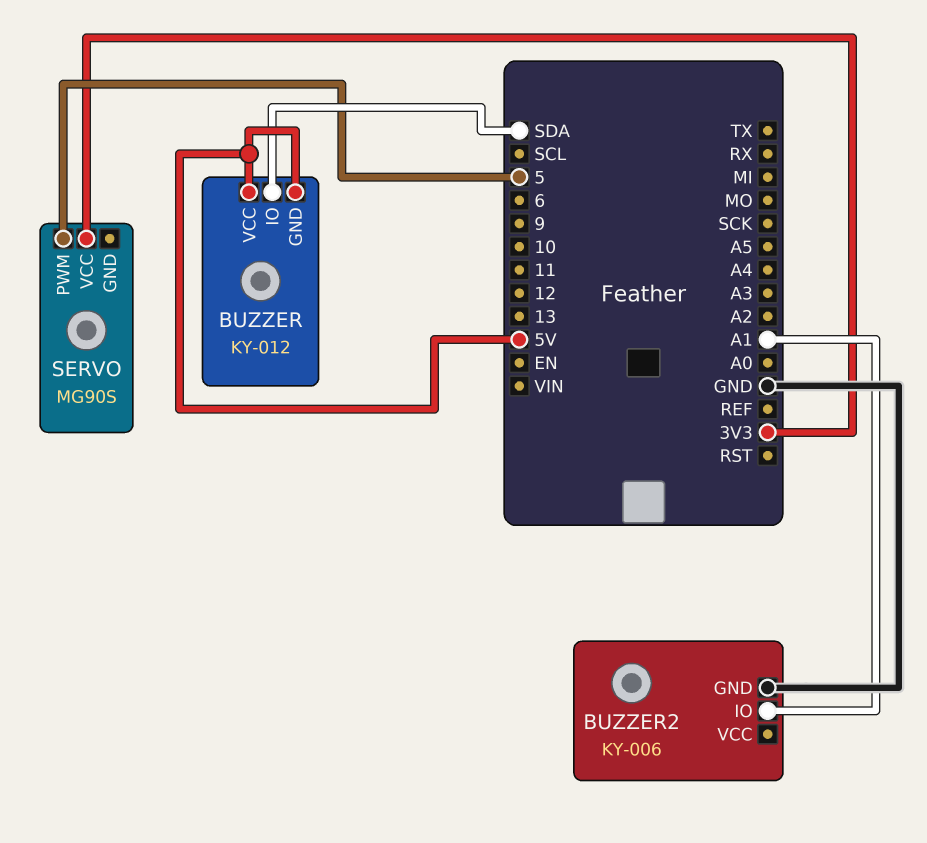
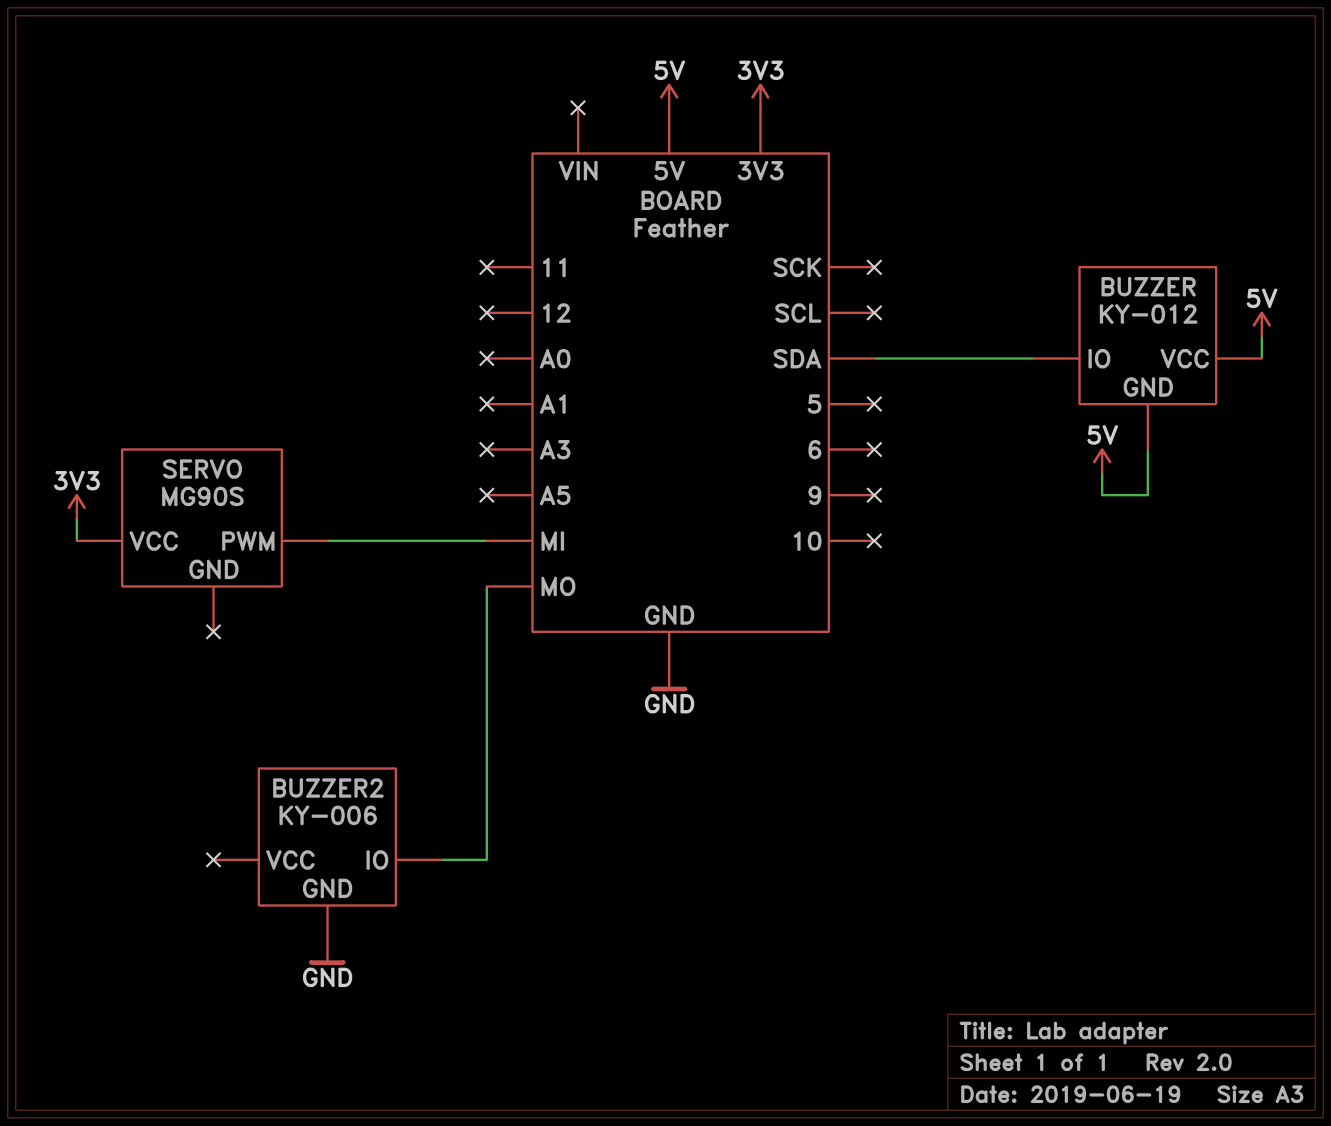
BUZZER2 pin IO: A1 -> MO
SERVO pin PWM: 5 -> MI

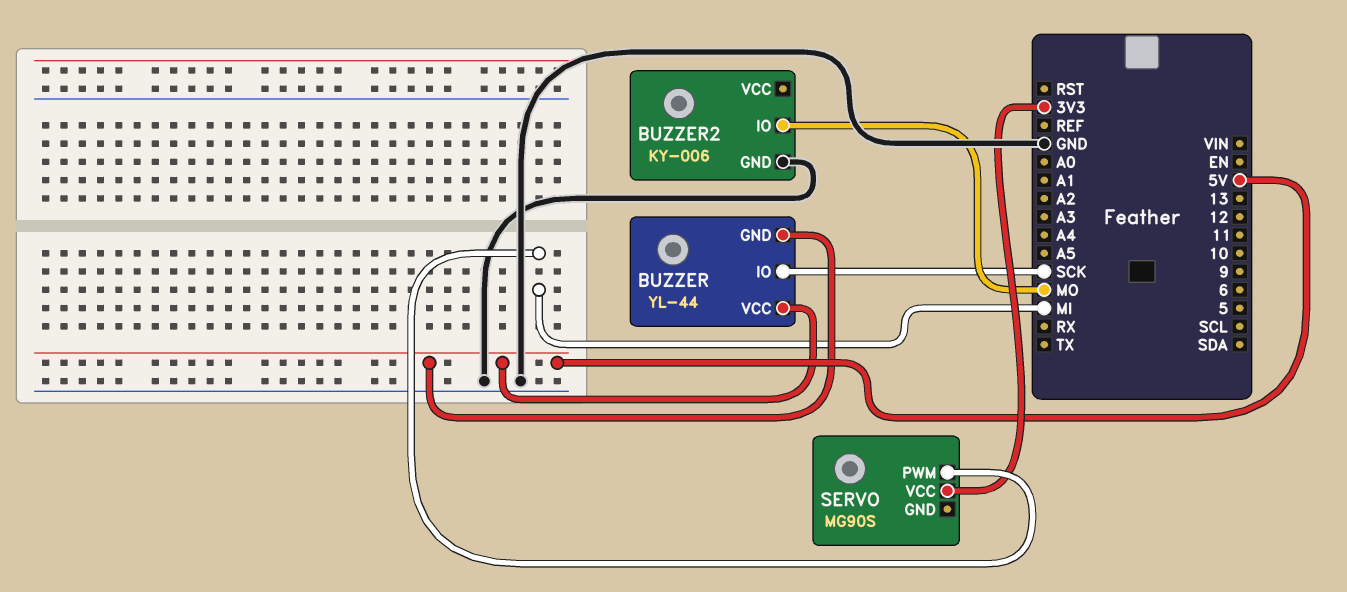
BUZZER: KY-012 -> YL-44
BUZZER pin IO: SDA -> SCK

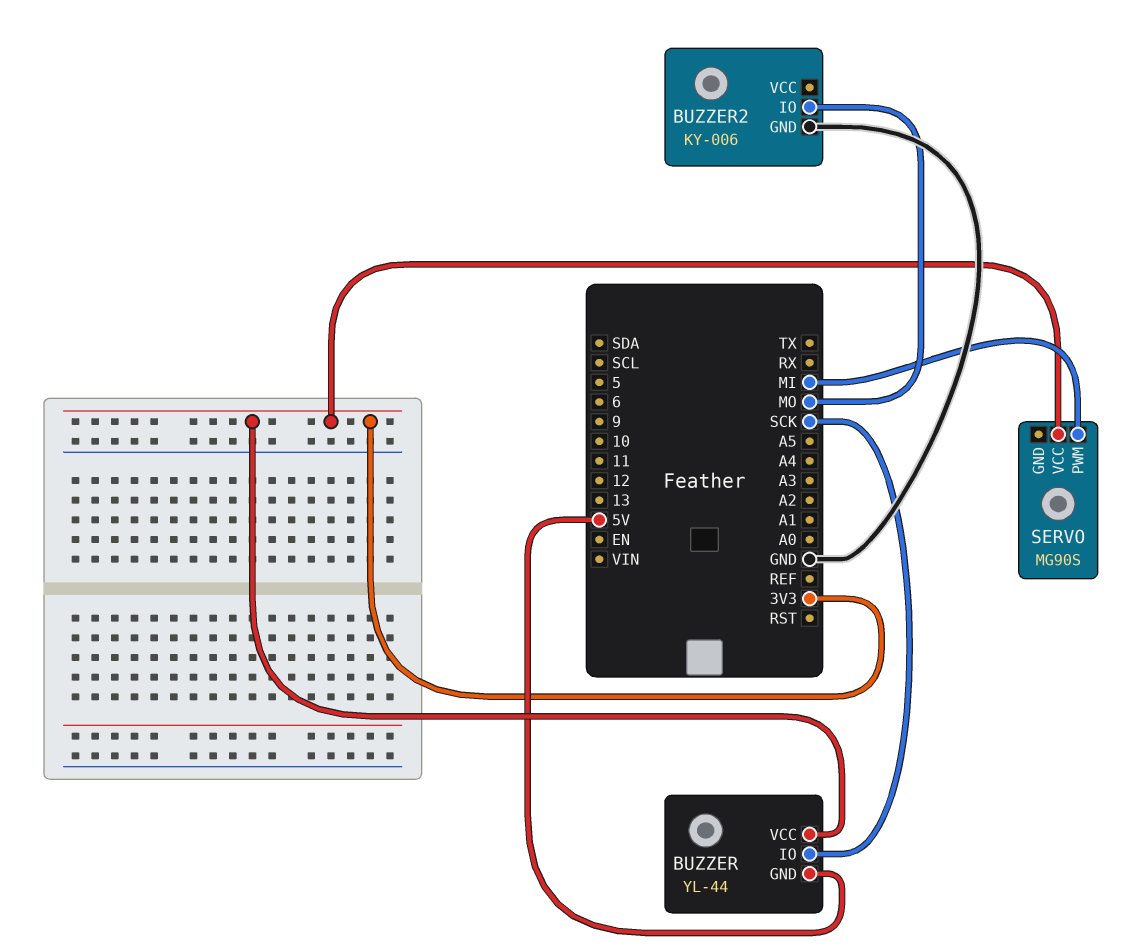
BUZZER pin VCC: 5V -> 3V3

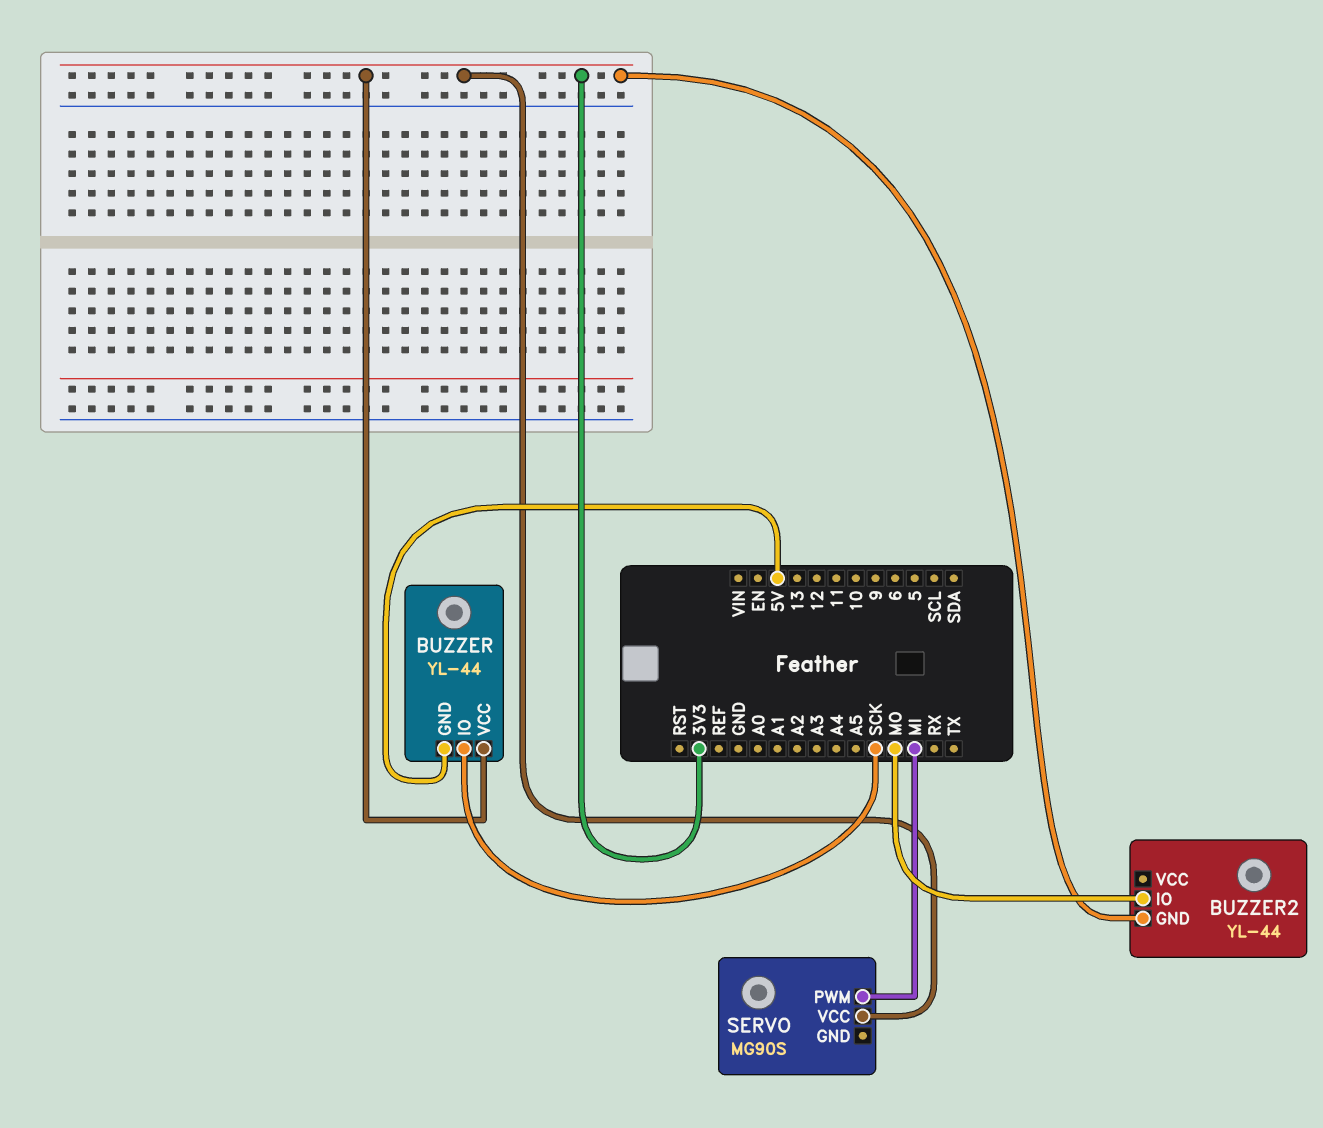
BUZZER2: KY-006 -> YL-44
BUZZER2 pin GND: GND -> 3V3

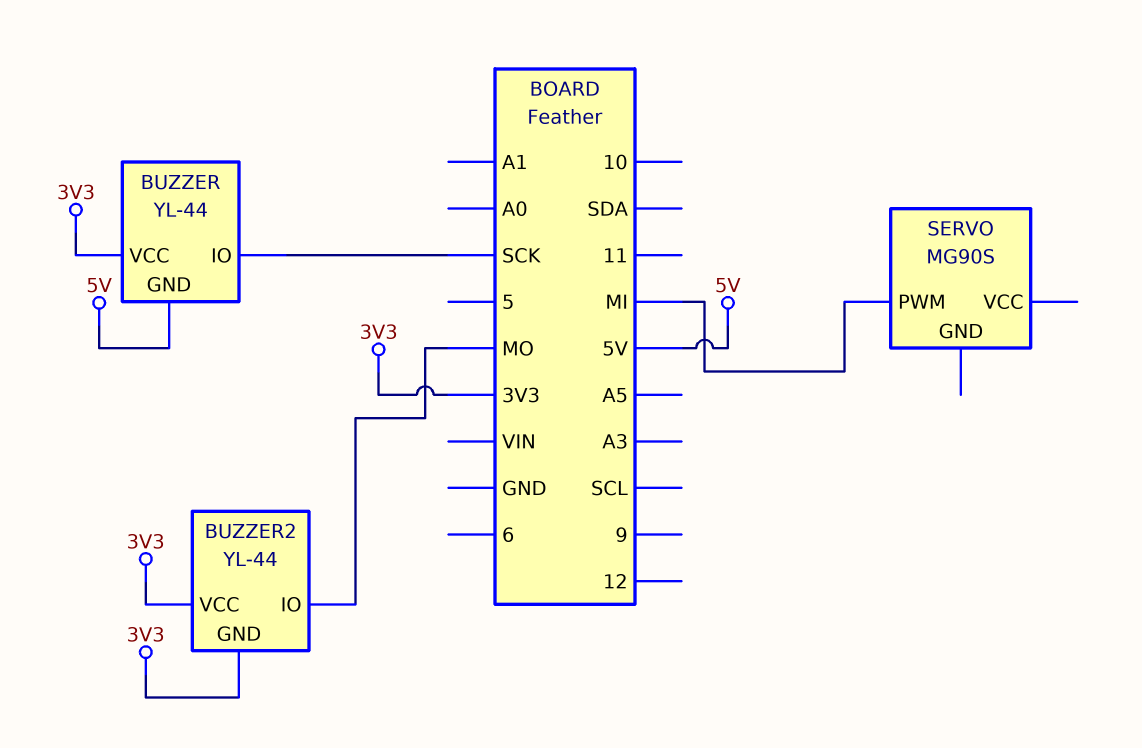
BUZZER2 pin VCC: none -> 3V3
SERVO pin VCC: 3V3 -> none

